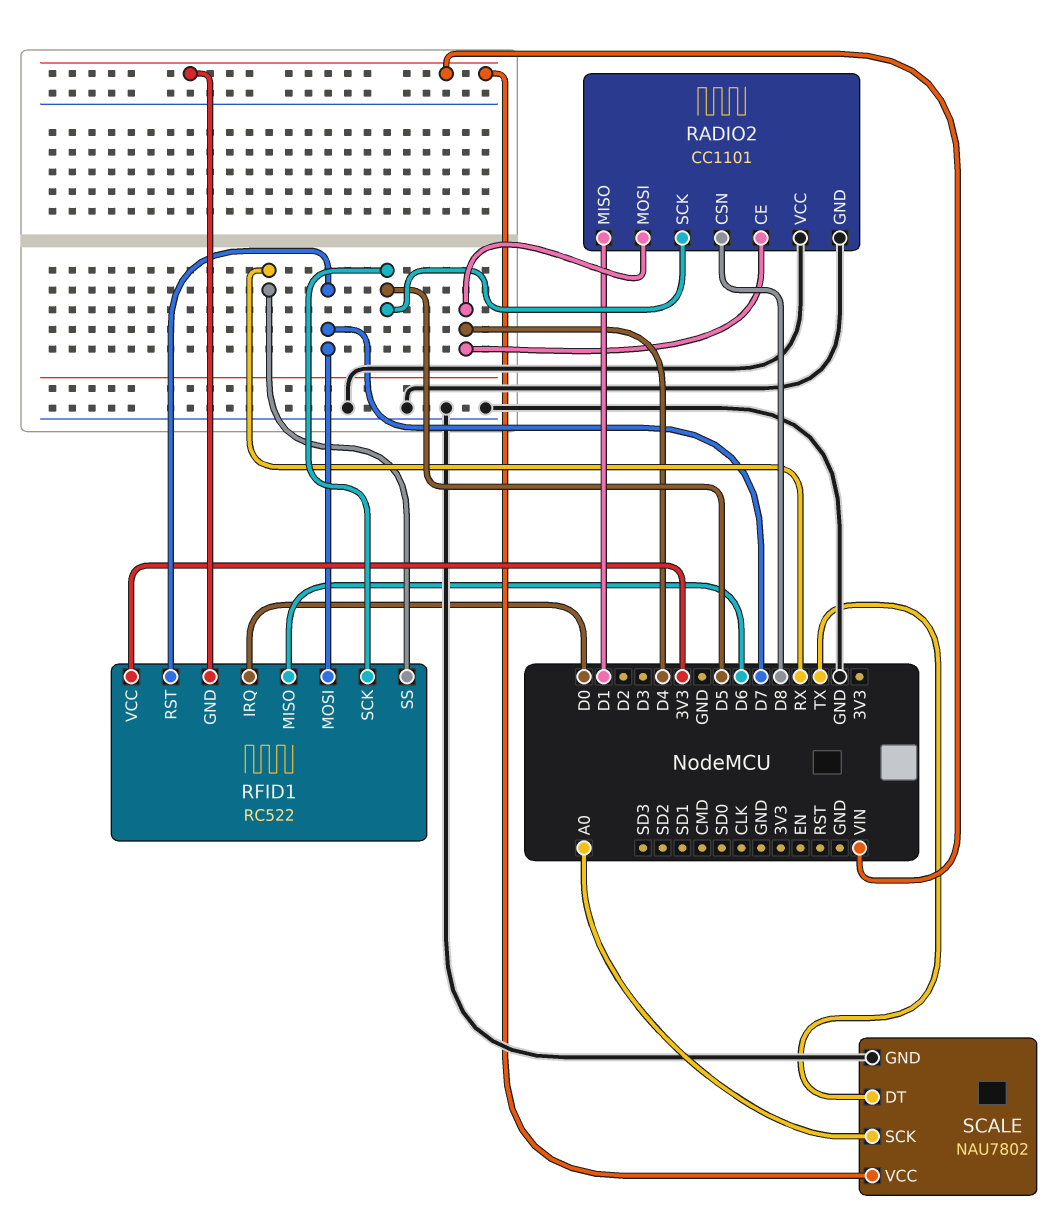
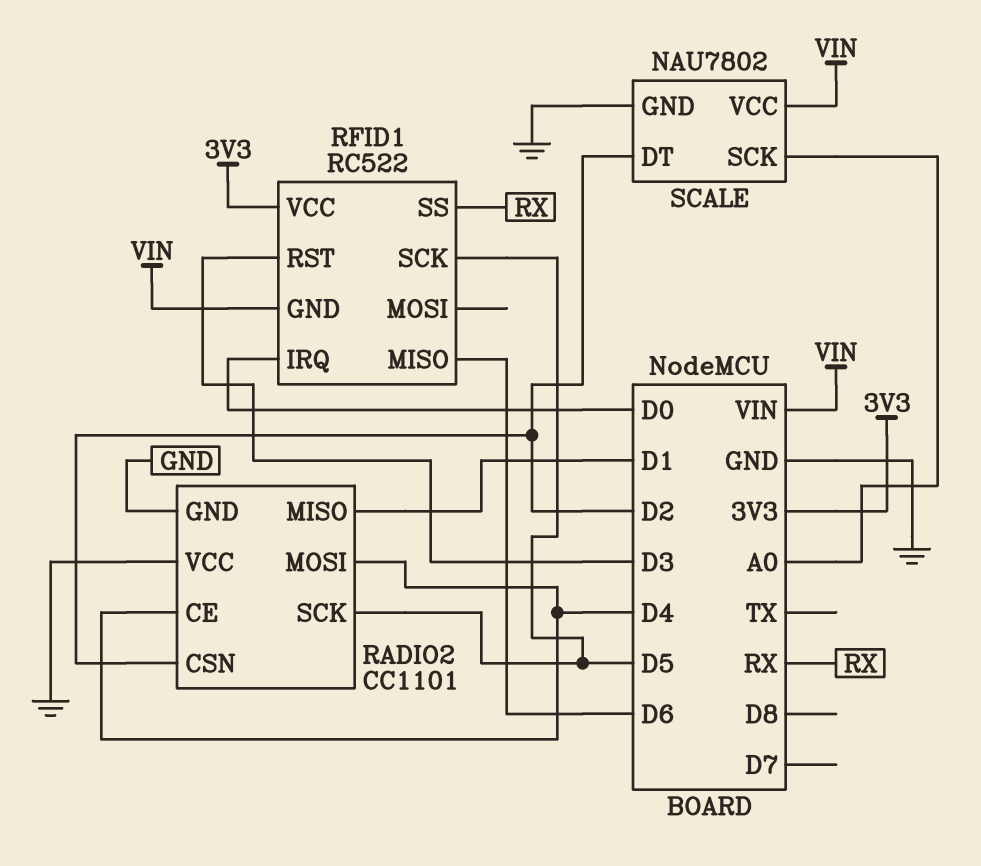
RADIO2 pin CSN: D8 -> D2
RFID1 pin MOSI: D7 -> none
RFID1 pin RST: D7 -> D3
SCALE pin DT: TX -> D2

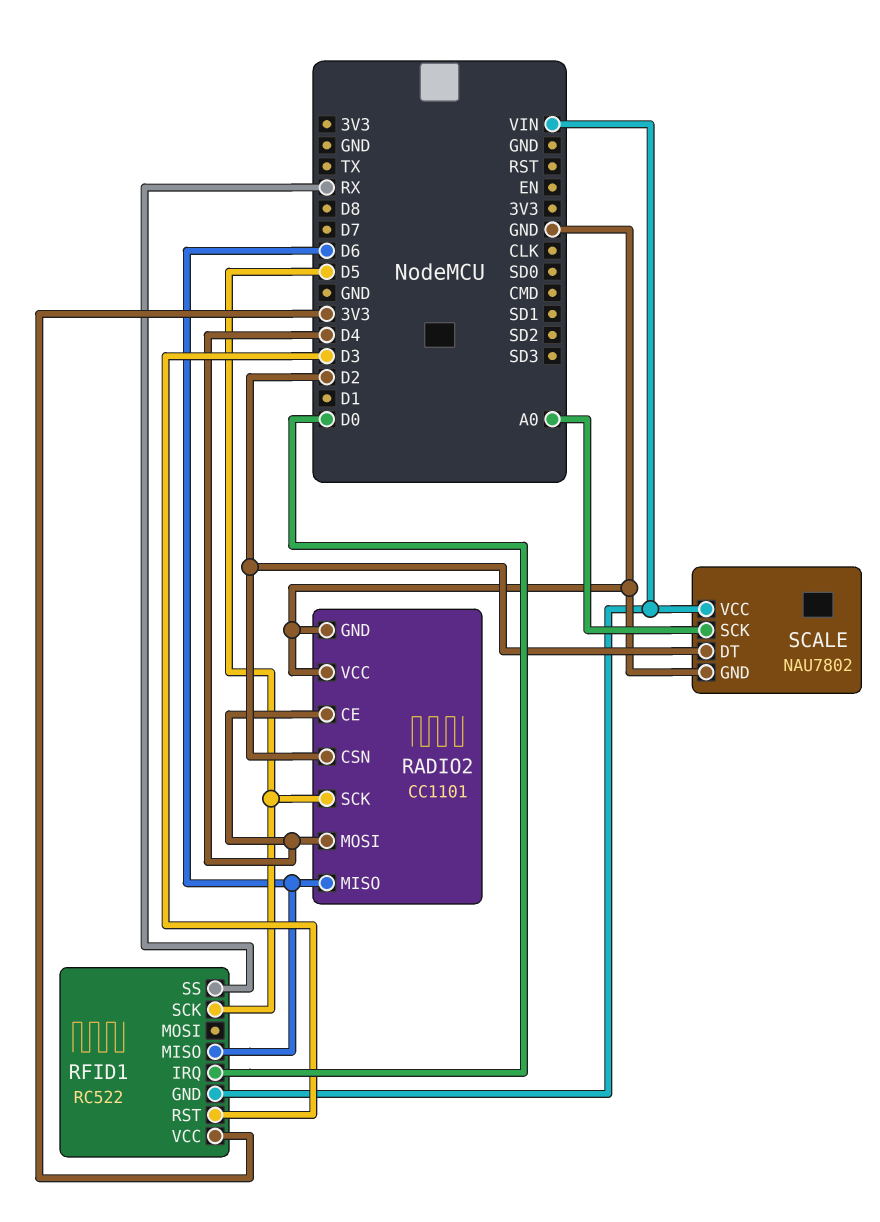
RADIO2 pin MISO: D1 -> D6

